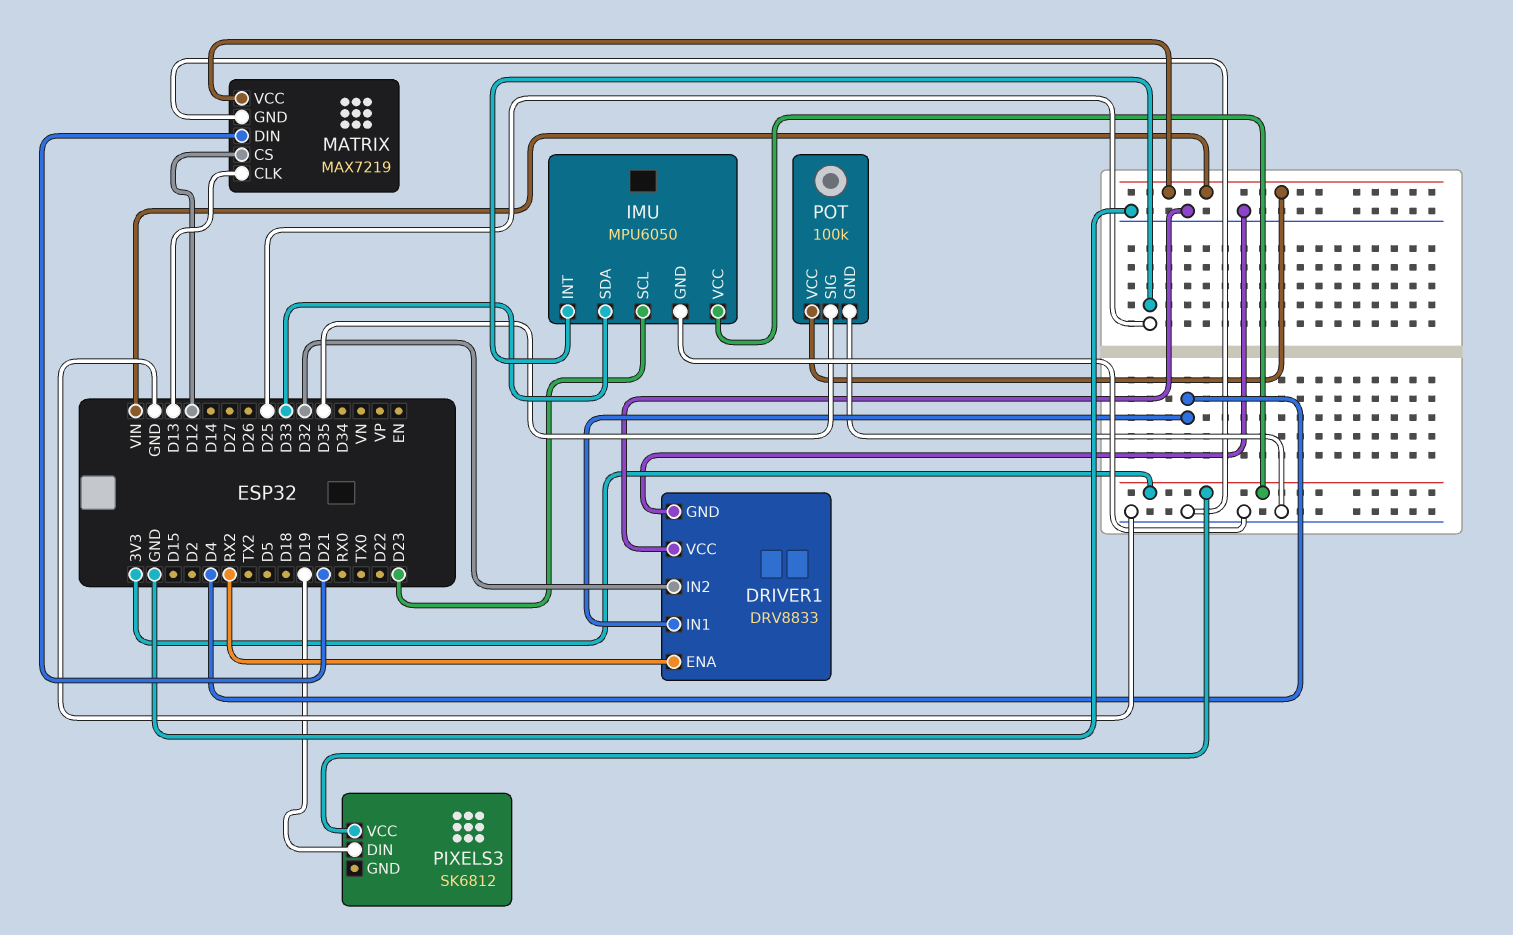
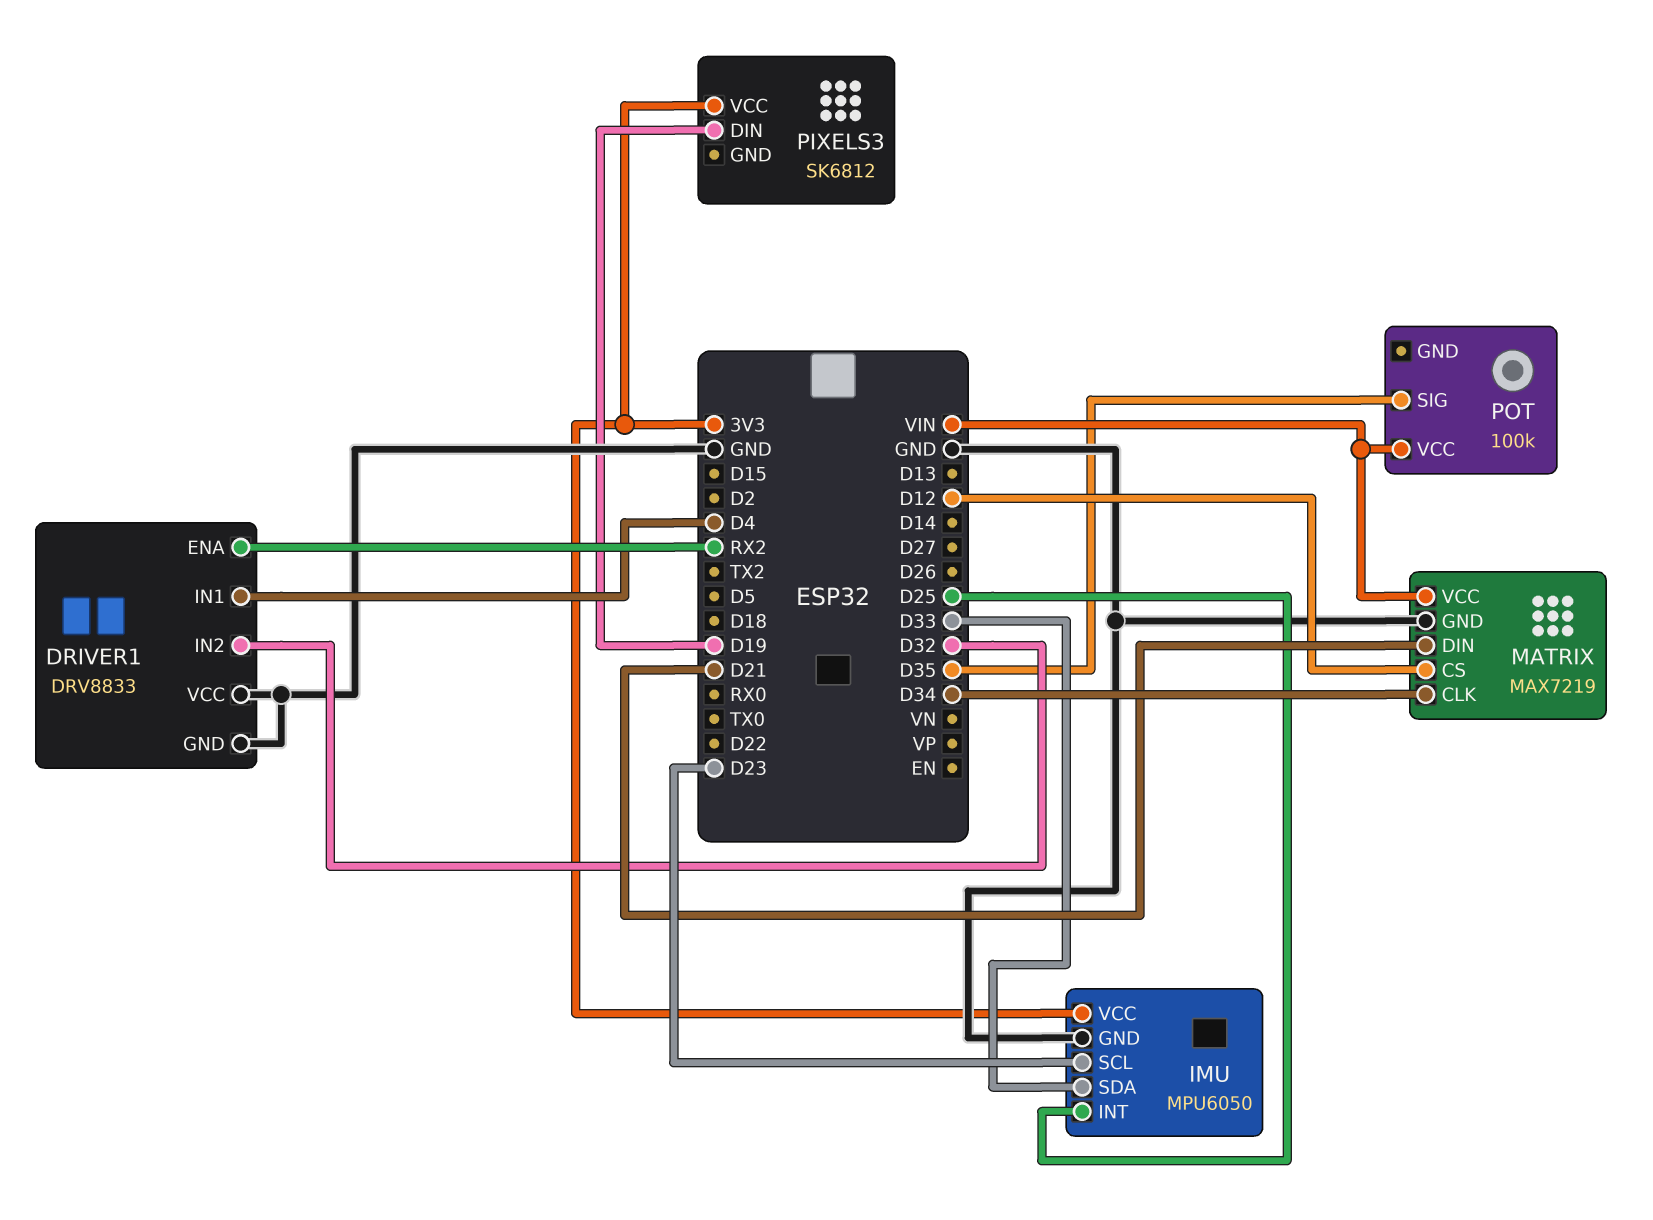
MATRIX pin CLK: D13 -> D34
POT pin GND: GND -> none

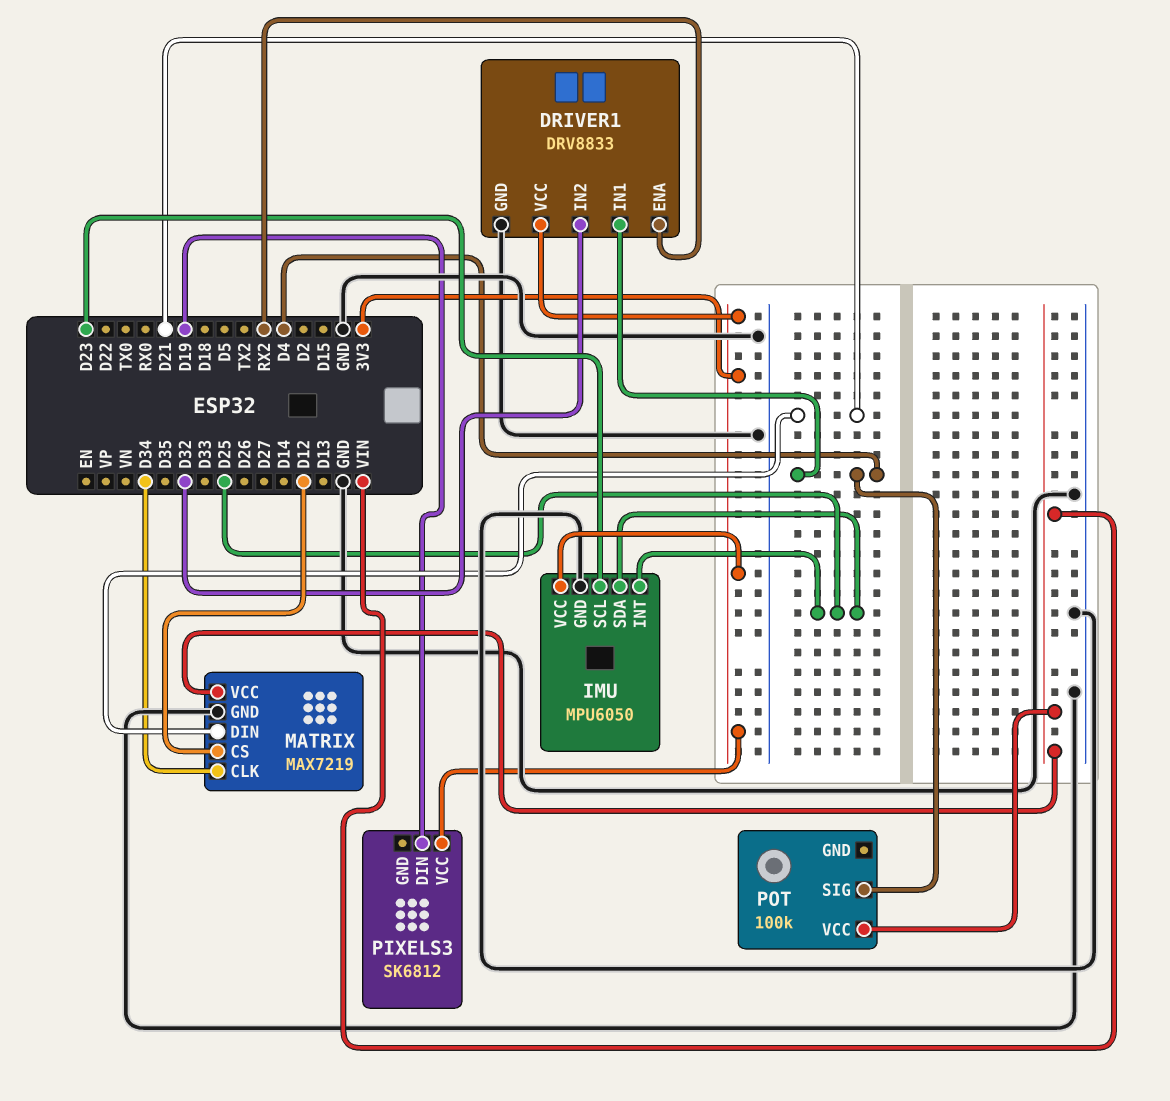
DRIVER1 pin VCC: GND -> 3V3
IMU pin SDA: D33 -> D25
POT pin SIG: D35 -> D4

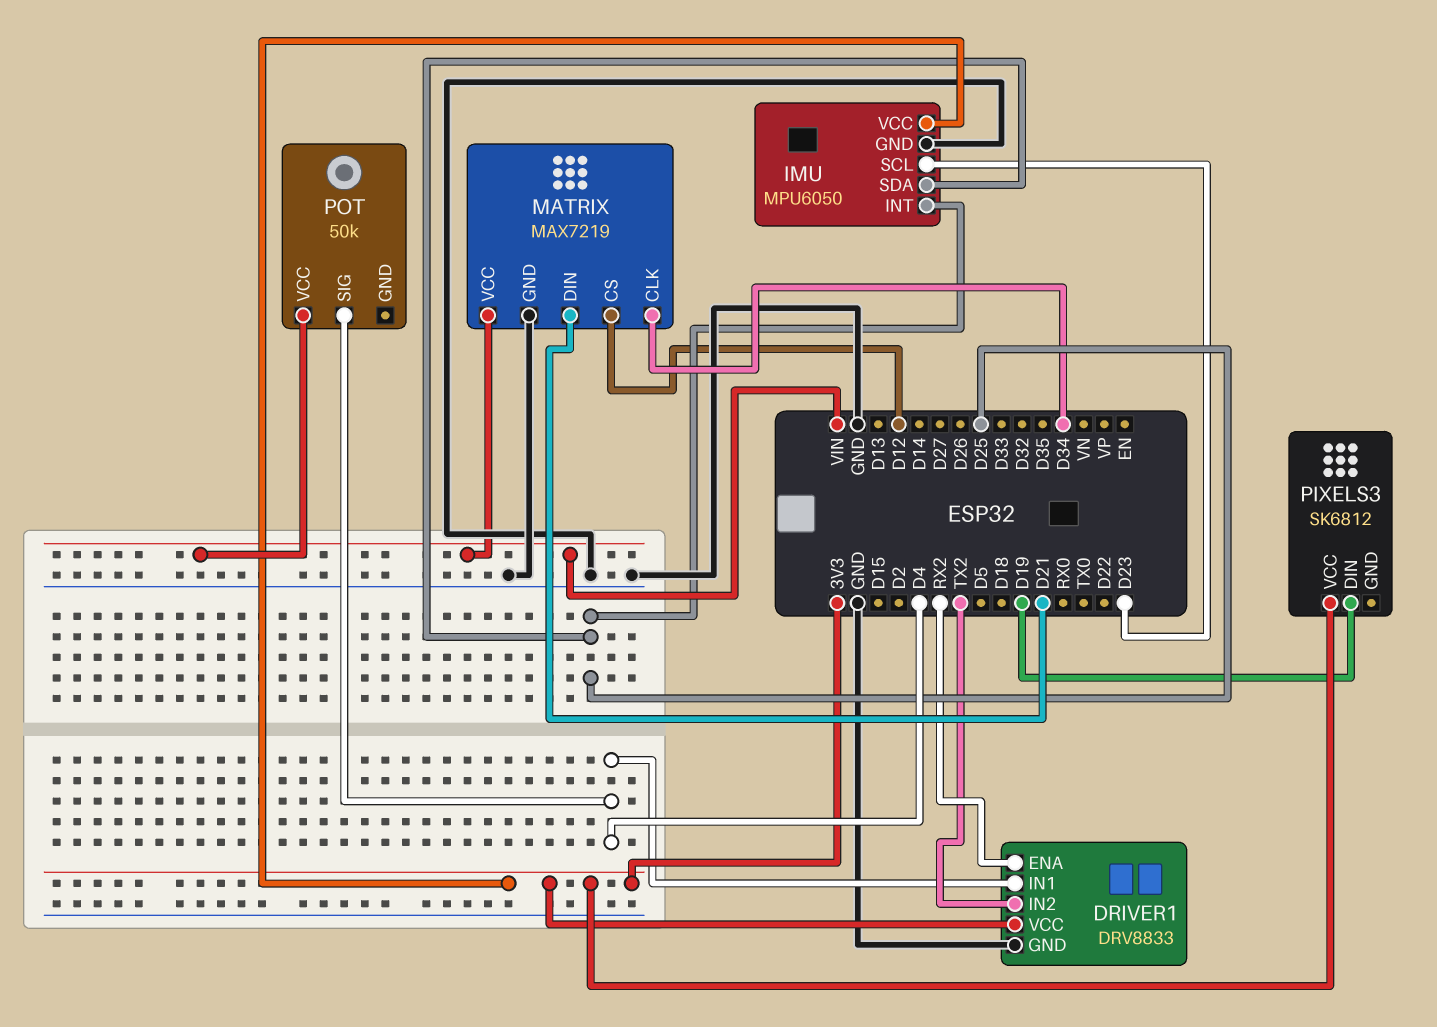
DRIVER1 pin IN2: D32 -> TX2
POT: 100k -> 50k

